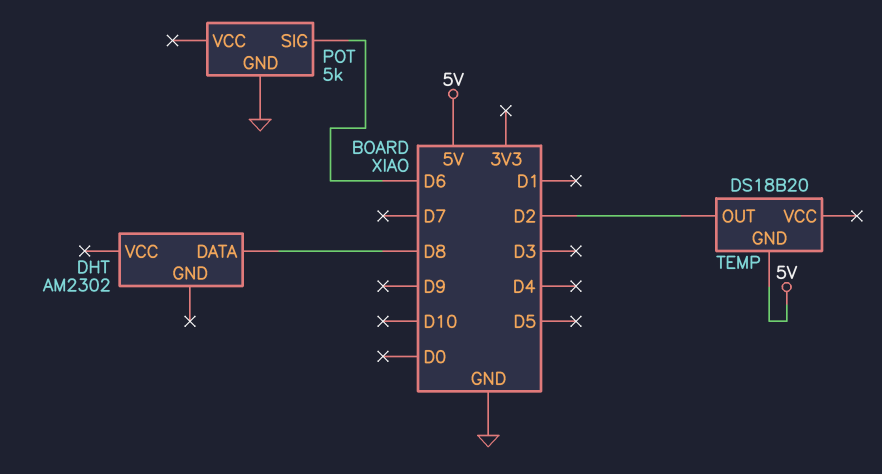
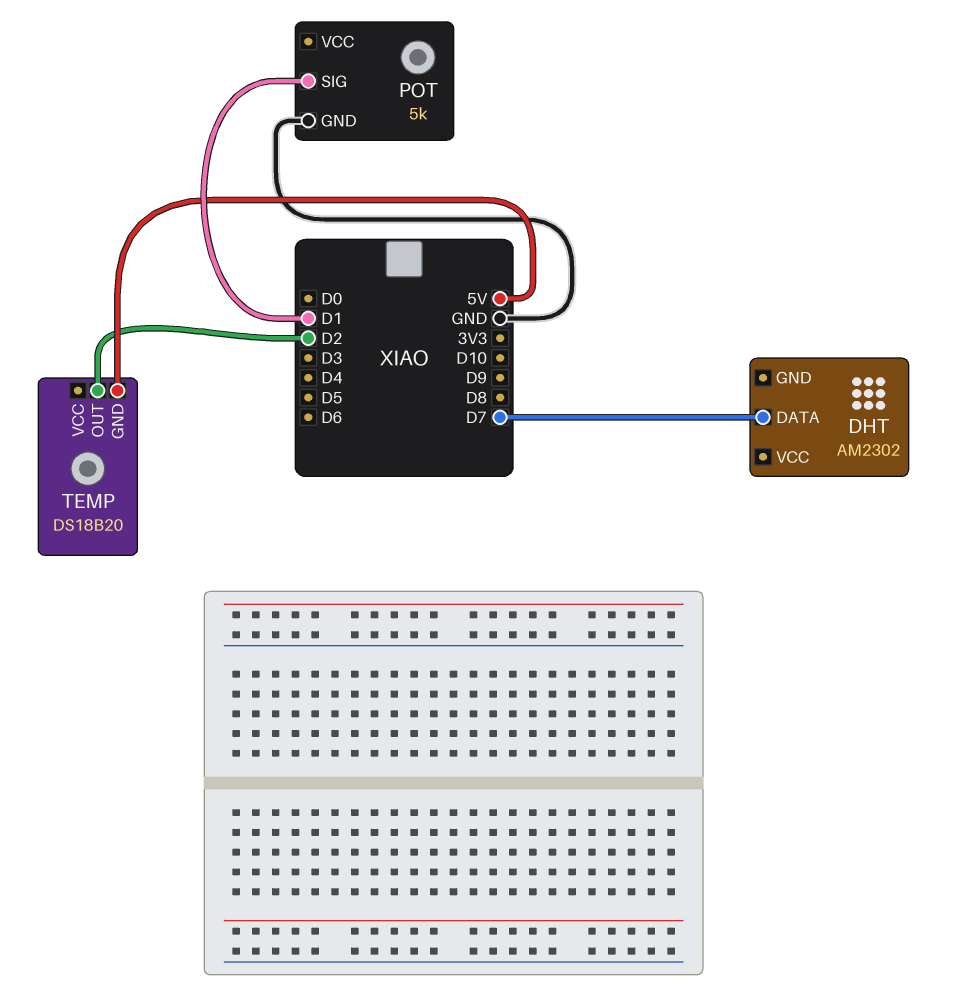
DHT pin DATA: D8 -> D7
POT pin SIG: D6 -> D1

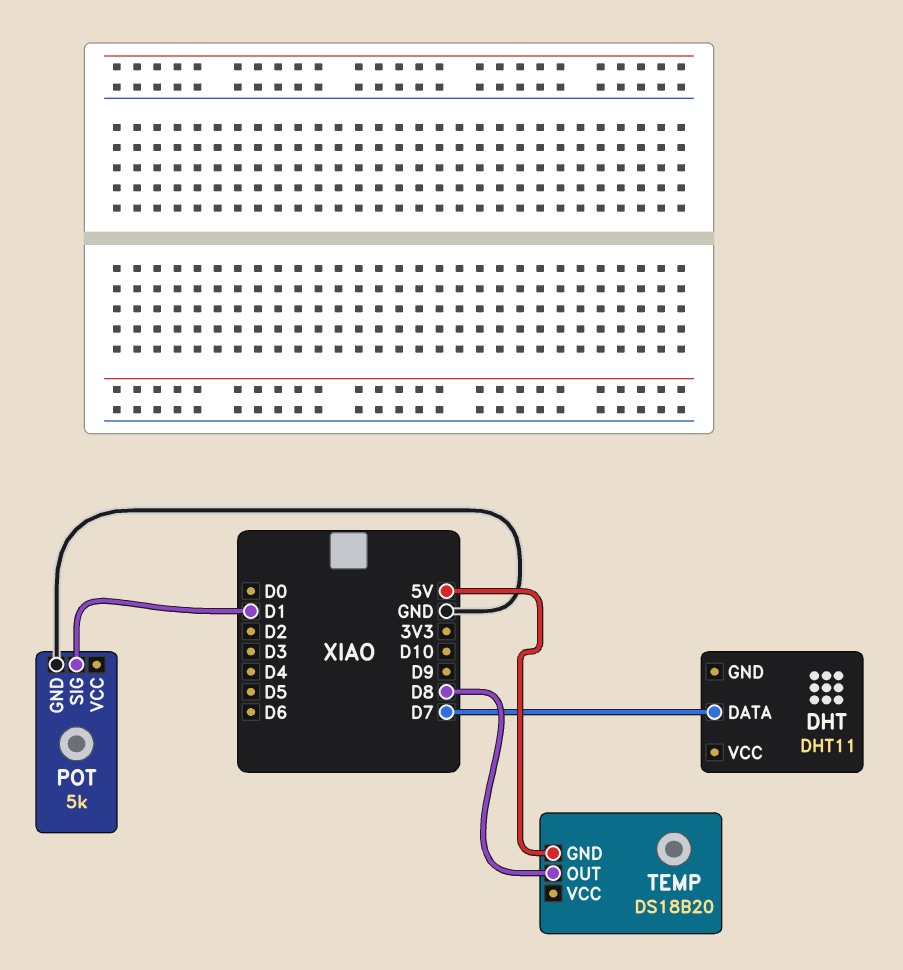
DHT: AM2302 -> DHT11
TEMP pin OUT: D2 -> D8

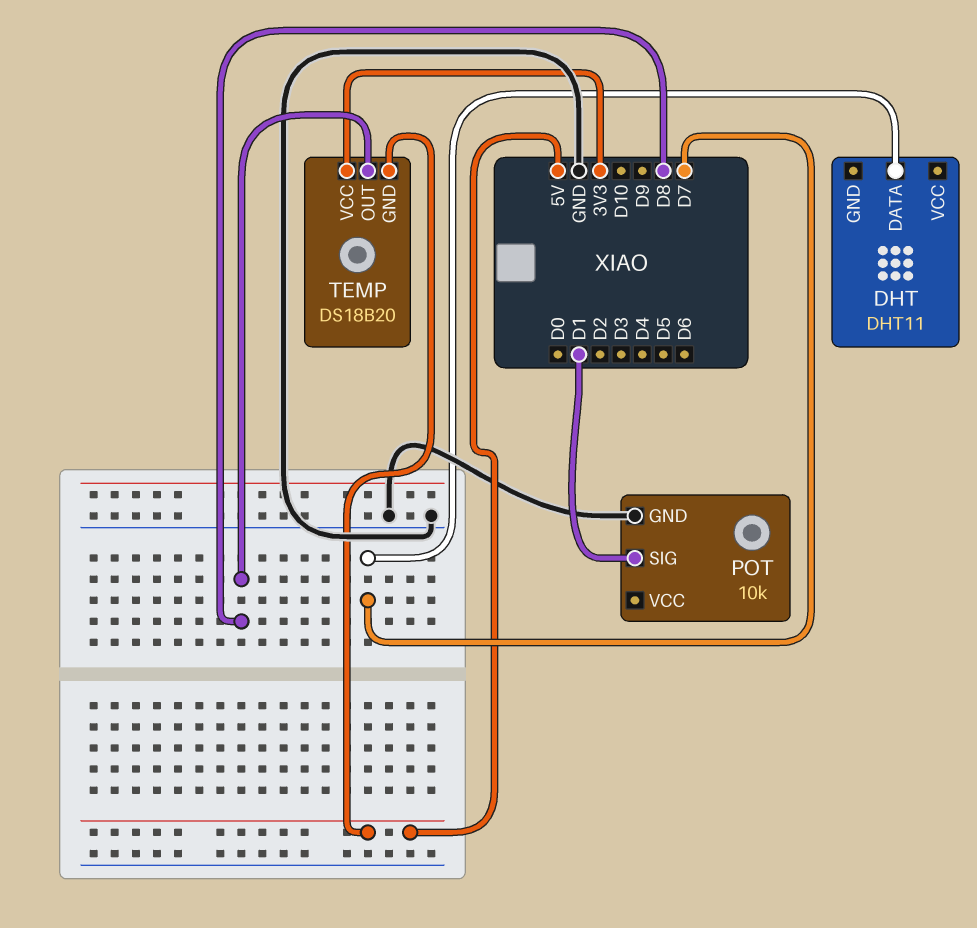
POT: 5k -> 10k
TEMP pin VCC: none -> 3V3

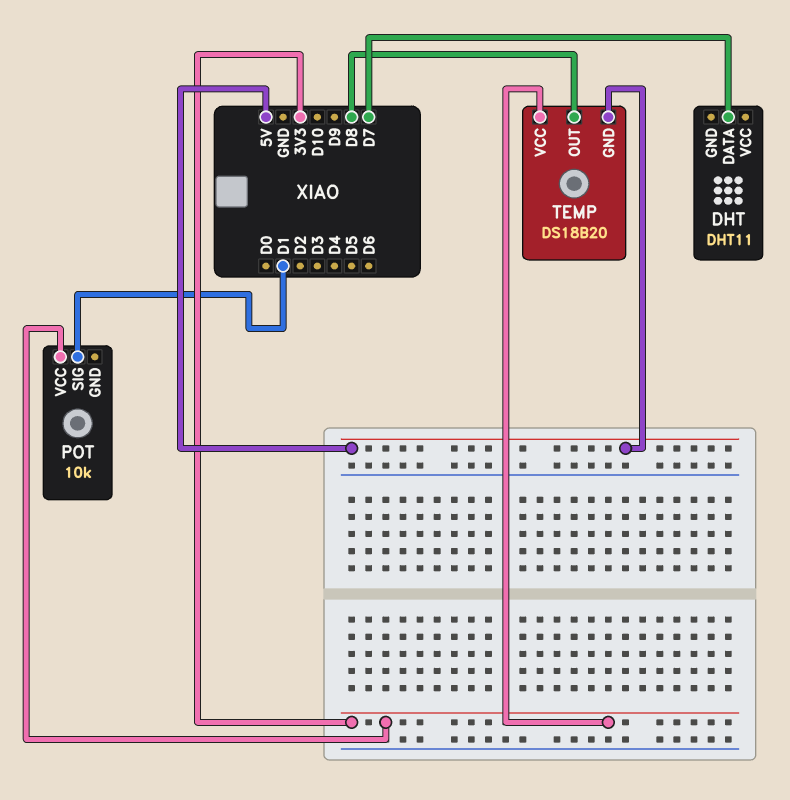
POT pin GND: GND -> none
POT pin VCC: none -> 3V3

